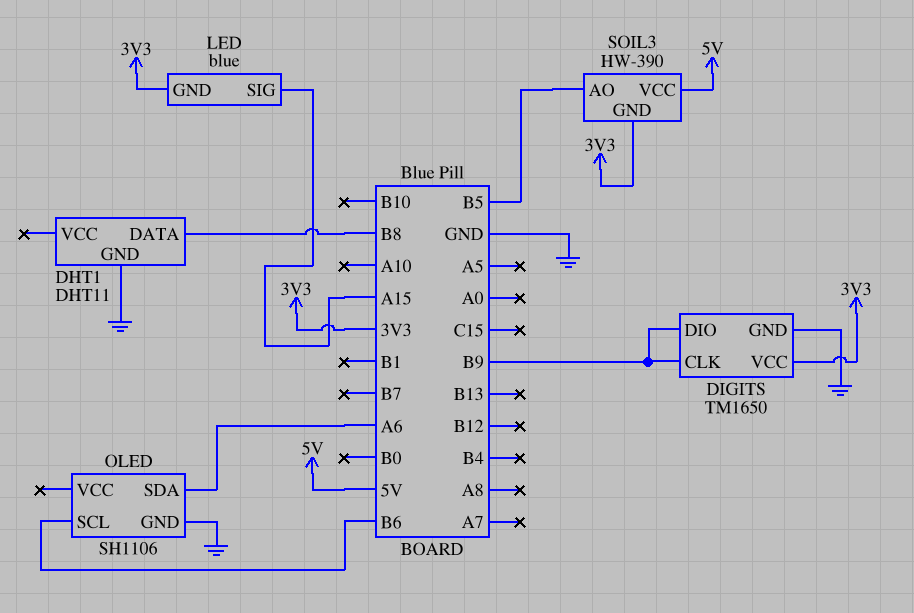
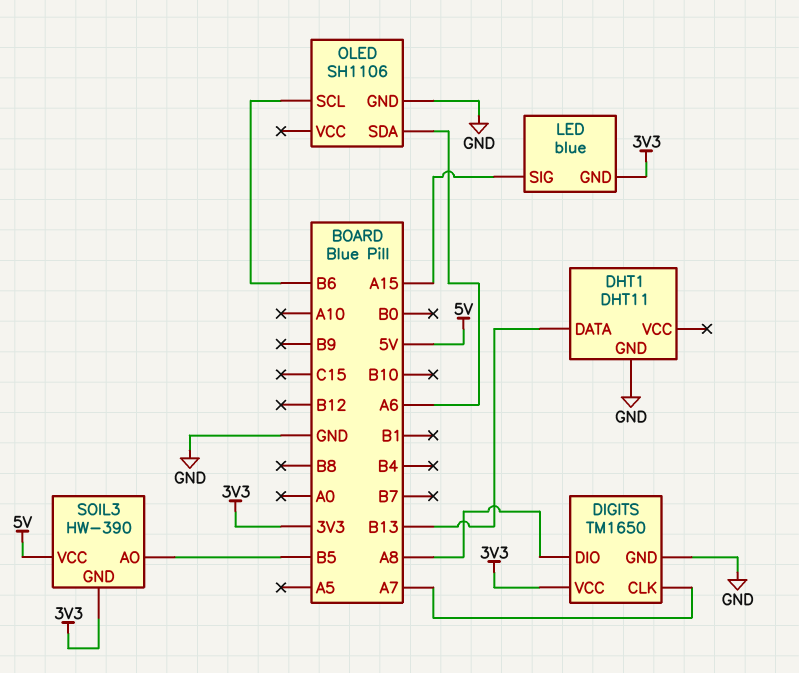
DHT1 pin DATA: B8 -> B13
DIGITS pin CLK: B9 -> A7
DIGITS pin DIO: B9 -> A8

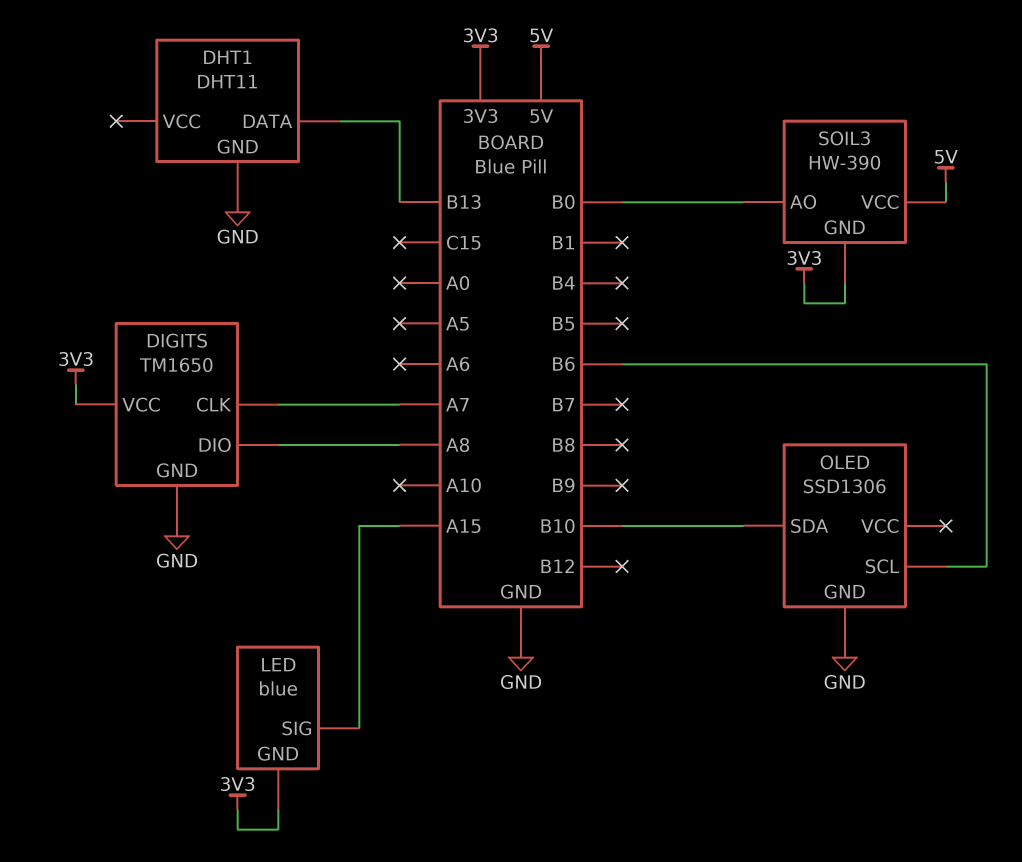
OLED: SH1106 -> SSD1306
OLED pin SDA: A6 -> B10
SOIL3 pin AO: B5 -> B0

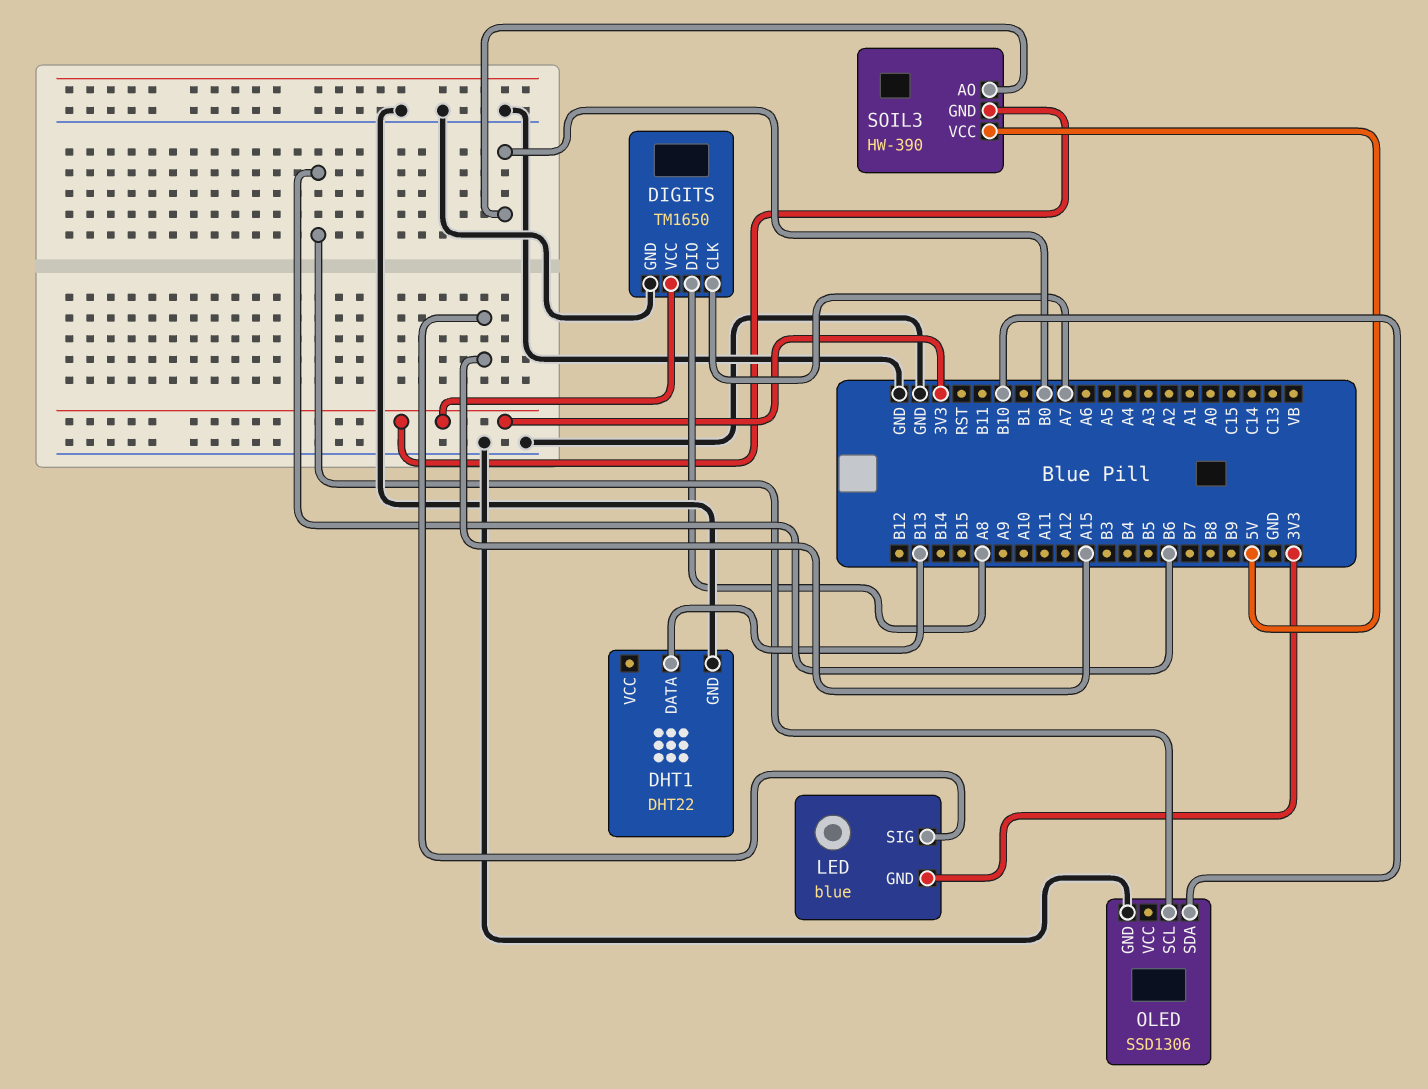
DHT1: DHT11 -> DHT22

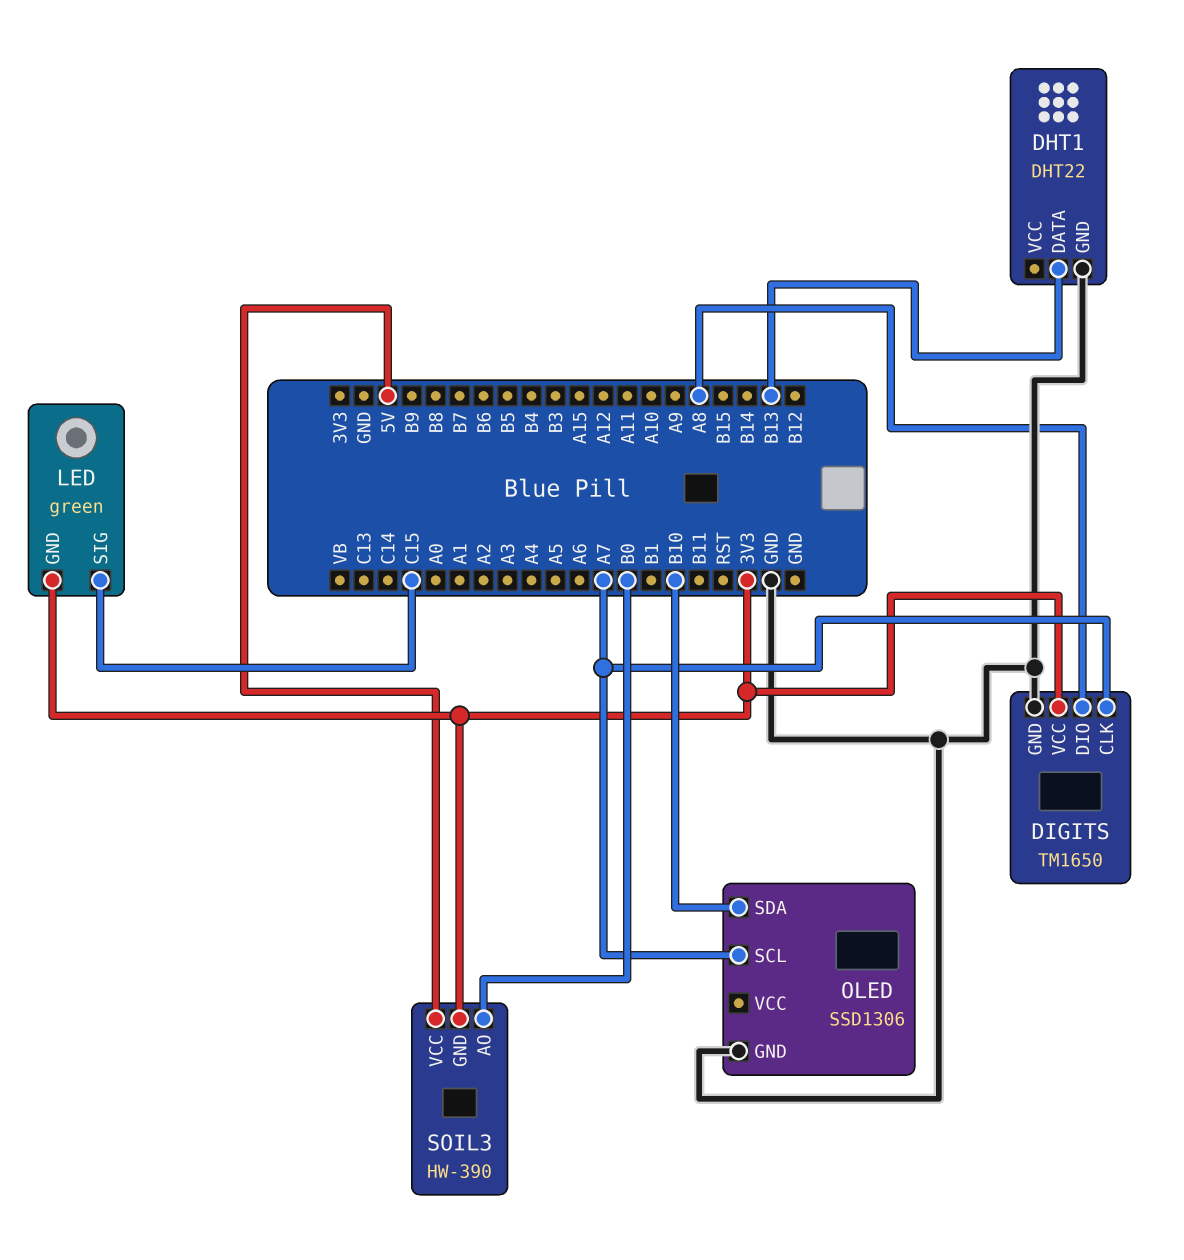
LED: blue -> green
LED pin SIG: A15 -> C15
OLED pin SCL: B6 -> A7

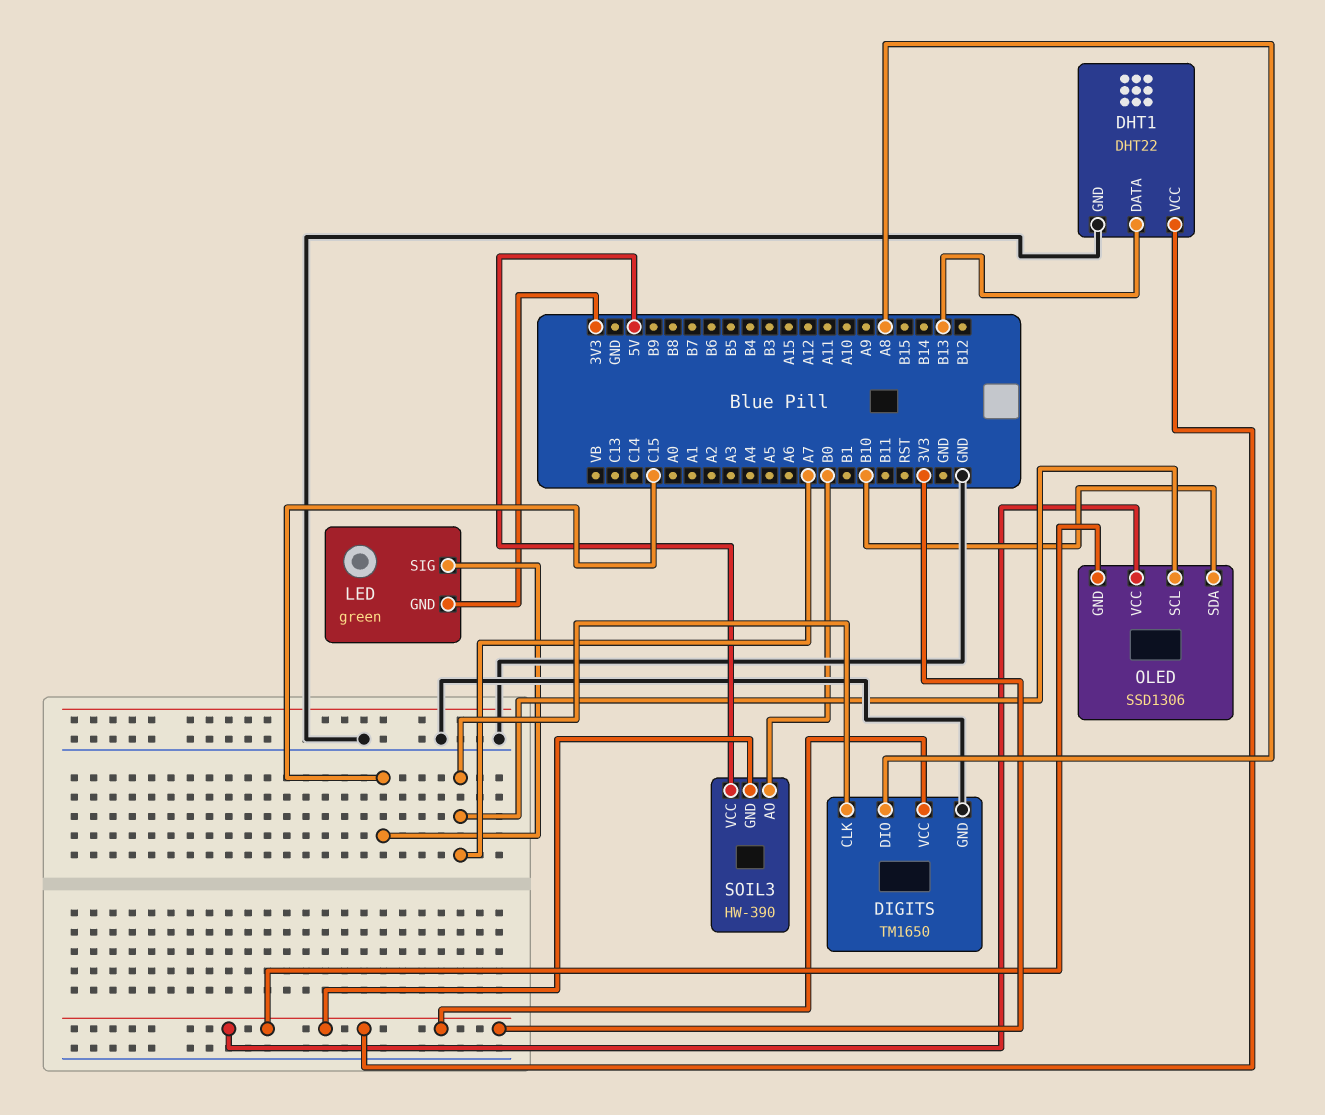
DHT1 pin VCC: none -> 3V3
OLED pin GND: GND -> 3V3
OLED pin VCC: none -> 3V3

